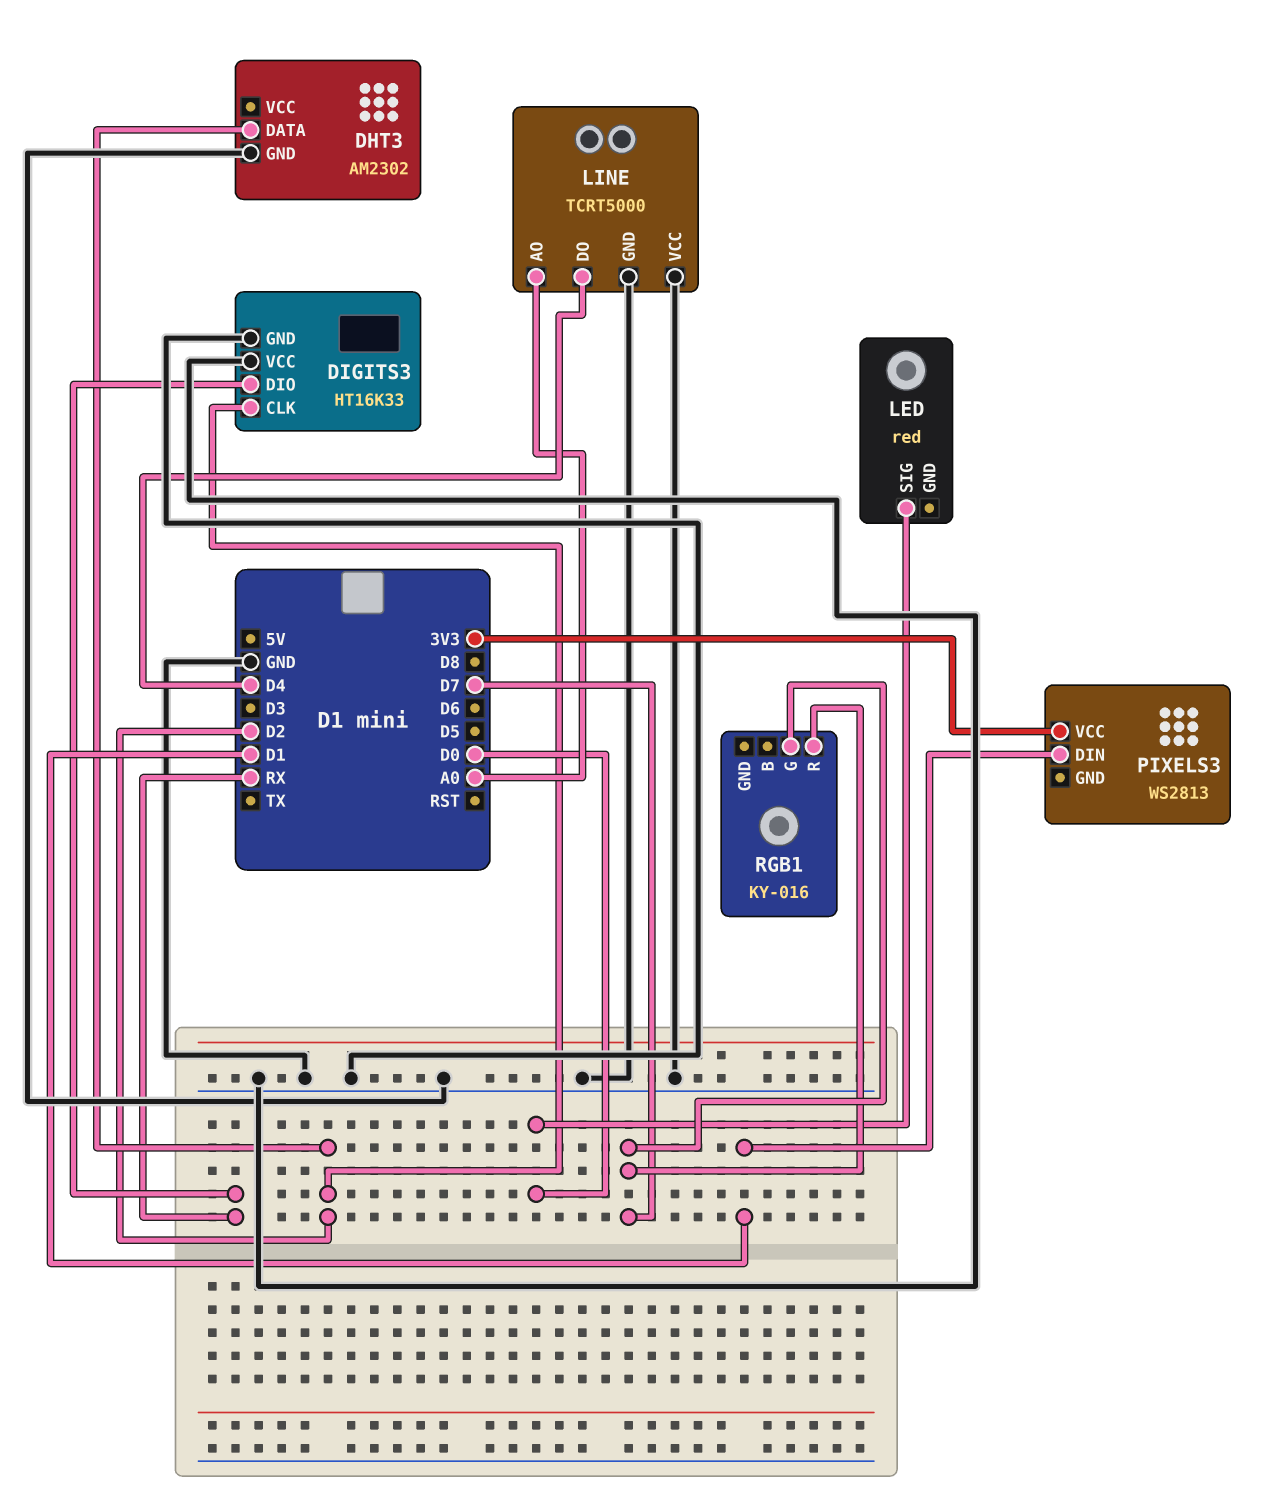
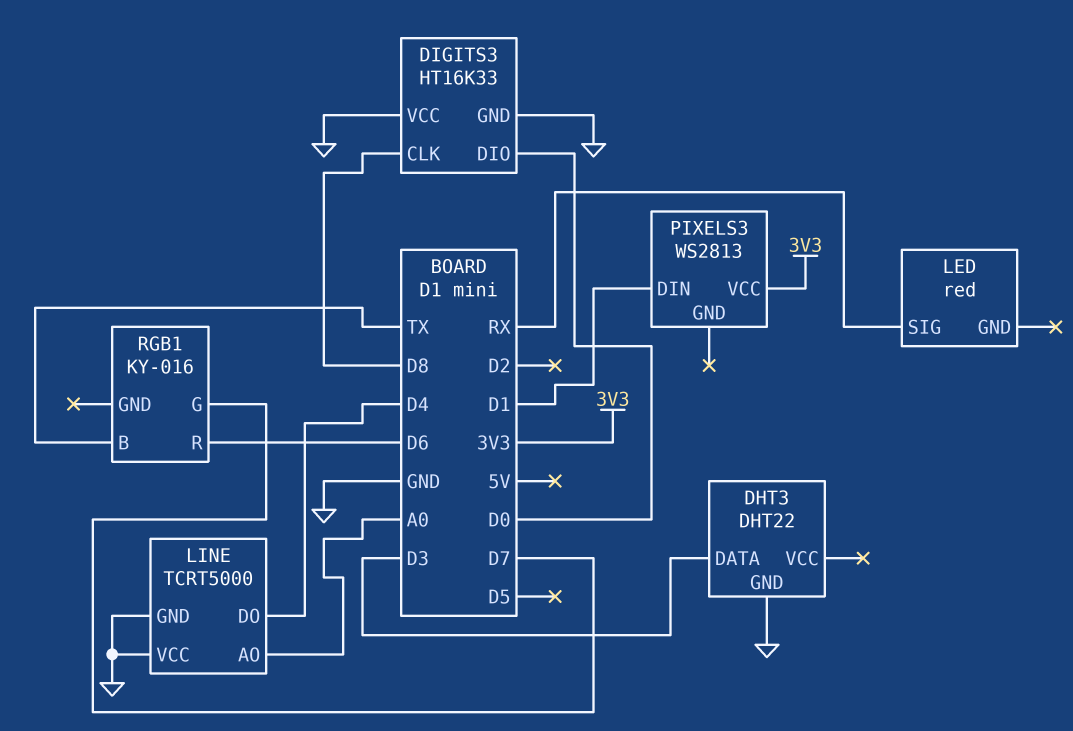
DHT3: AM2302 -> DHT22
DHT3 pin DATA: D2 -> D3
DIGITS3 pin CLK: D2 -> D8
DIGITS3 pin DIO: RX -> D0
LED pin SIG: D0 -> RX
RGB1 pin B: none -> TX
RGB1 pin R: D7 -> D6

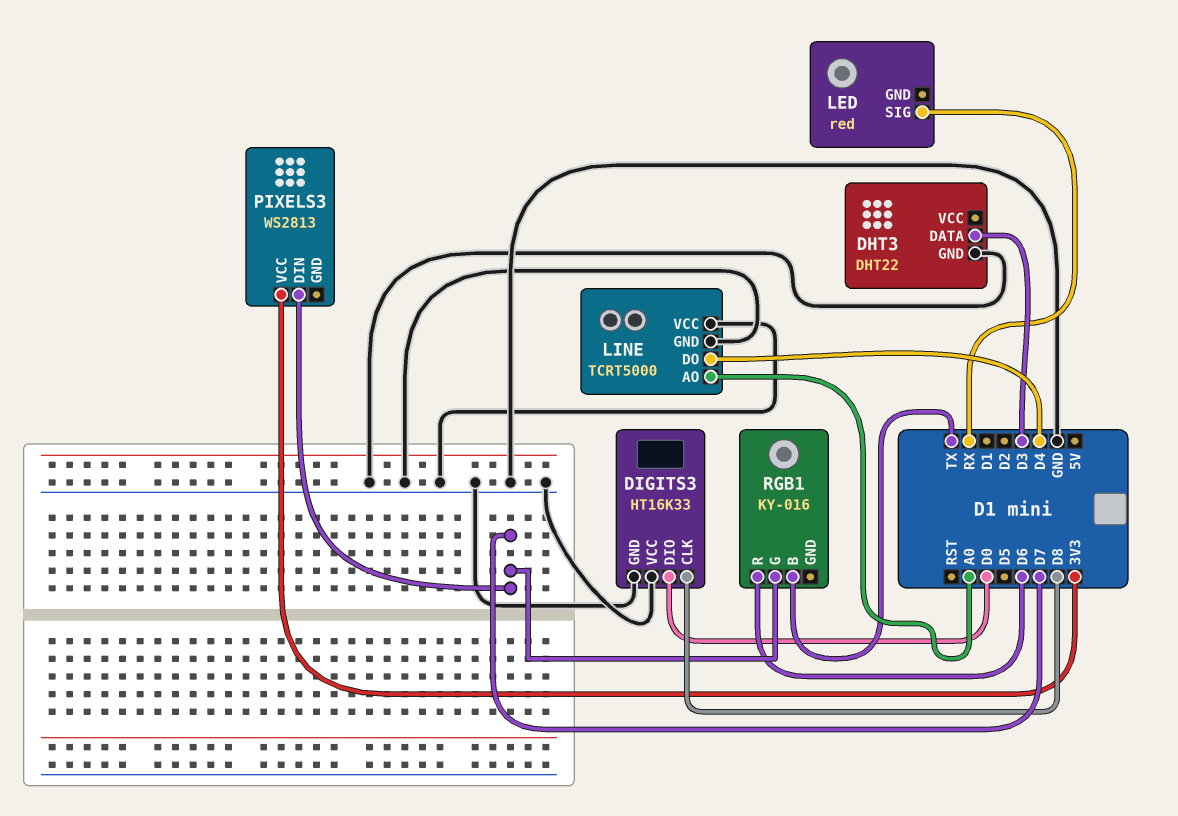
PIXELS3 pin DIN: D1 -> D7

